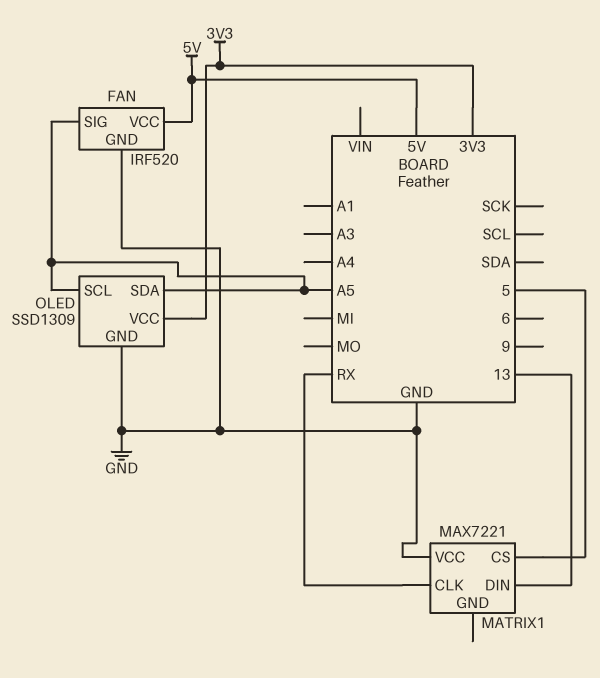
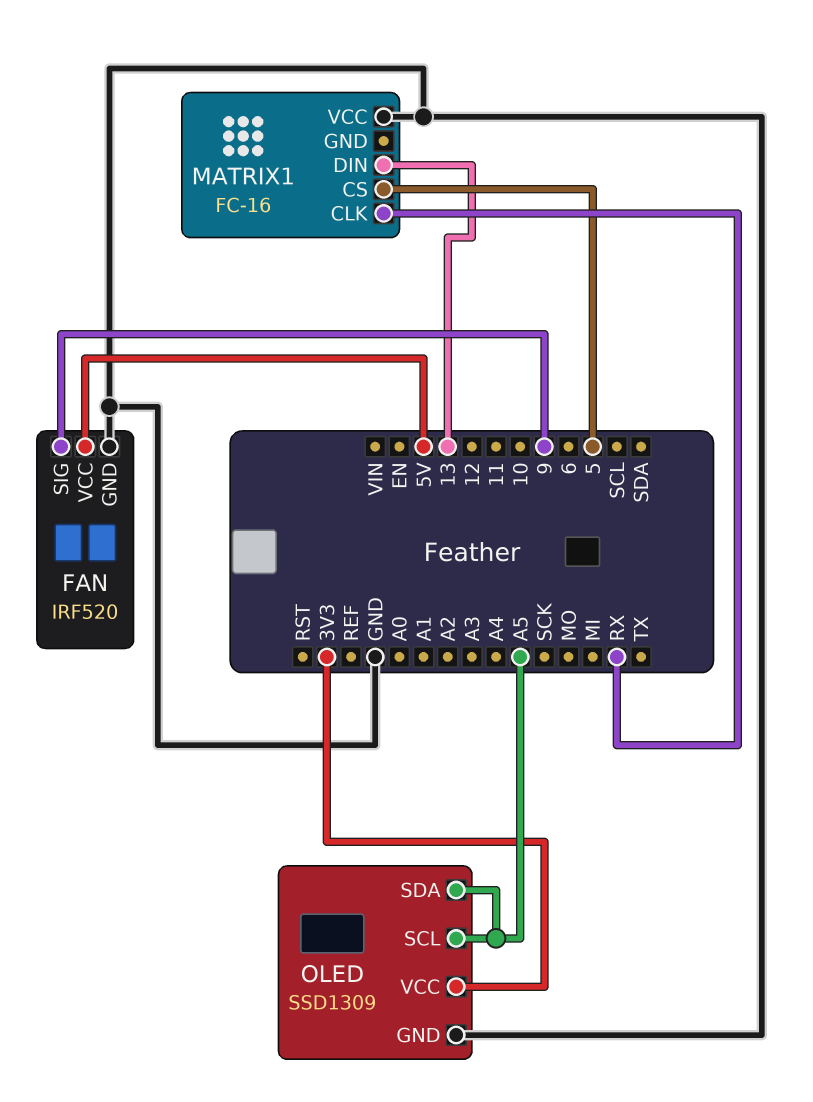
FAN pin SIG: A5 -> 9
MATRIX1: MAX7221 -> FC-16

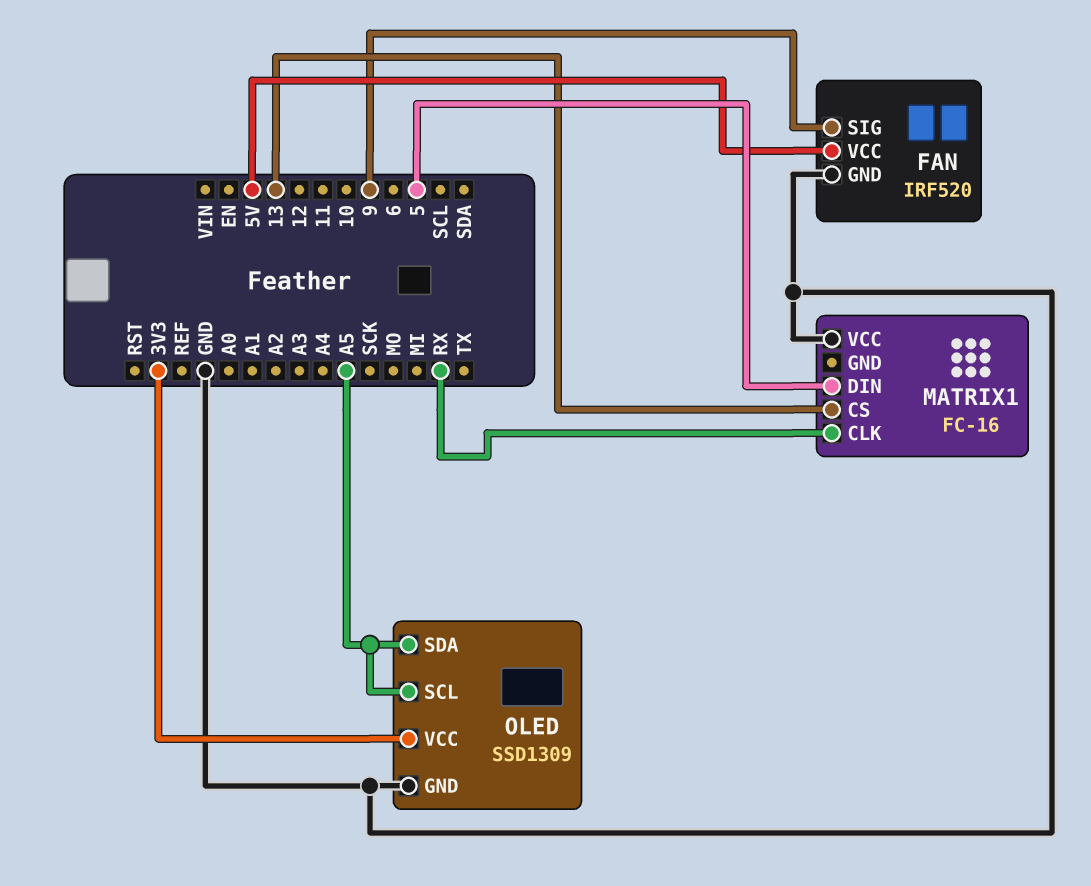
MATRIX1 pin CS: 5 -> 13
MATRIX1 pin DIN: 13 -> 5

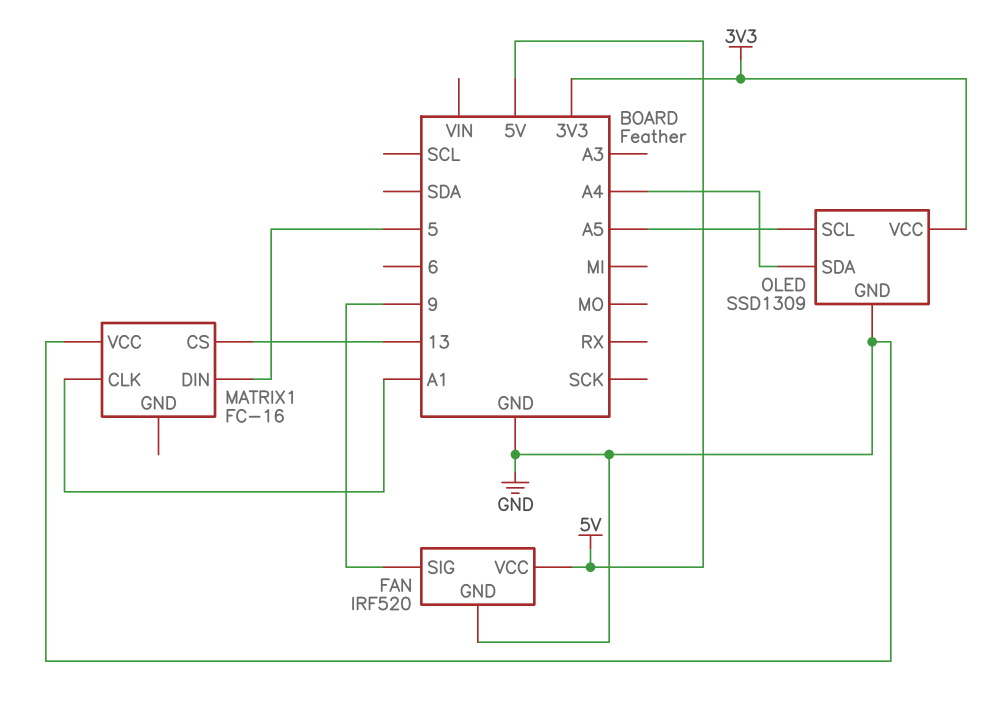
MATRIX1 pin CLK: RX -> A1
OLED pin SDA: A5 -> A4

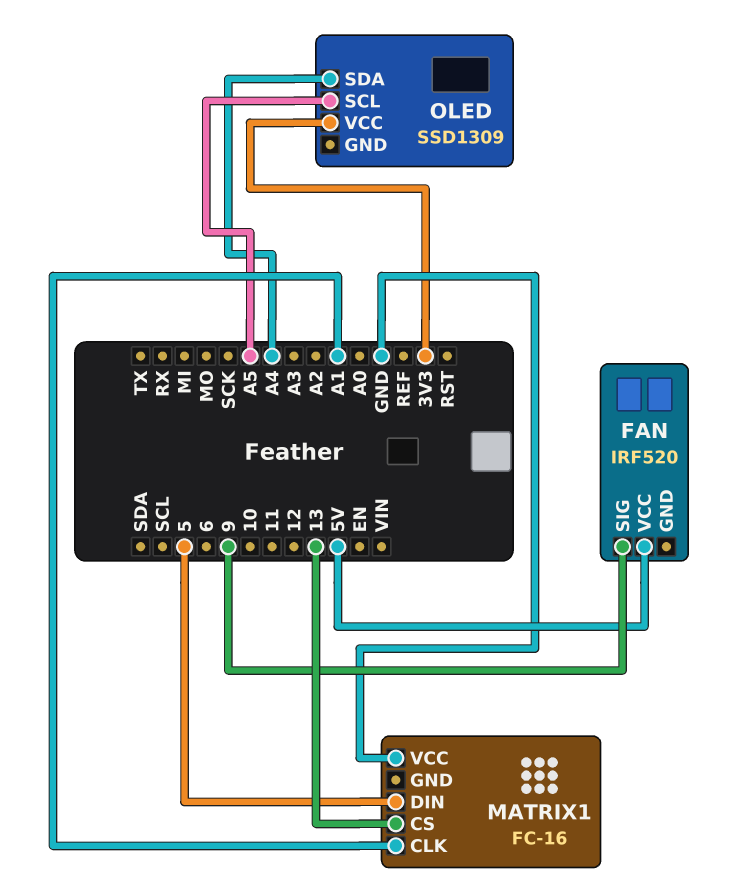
FAN pin GND: GND -> none
OLED pin GND: GND -> none

